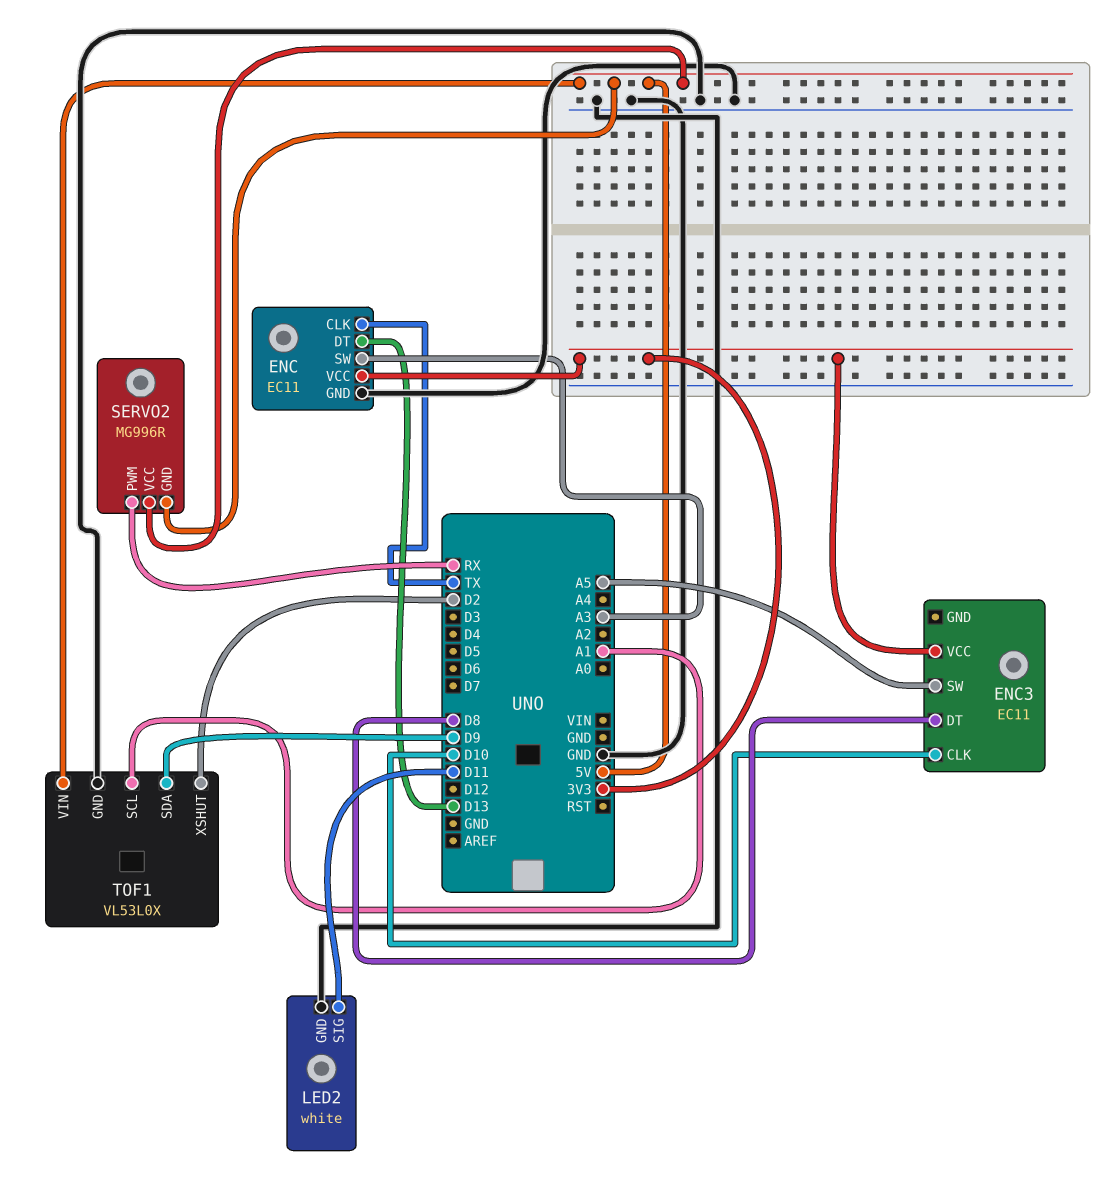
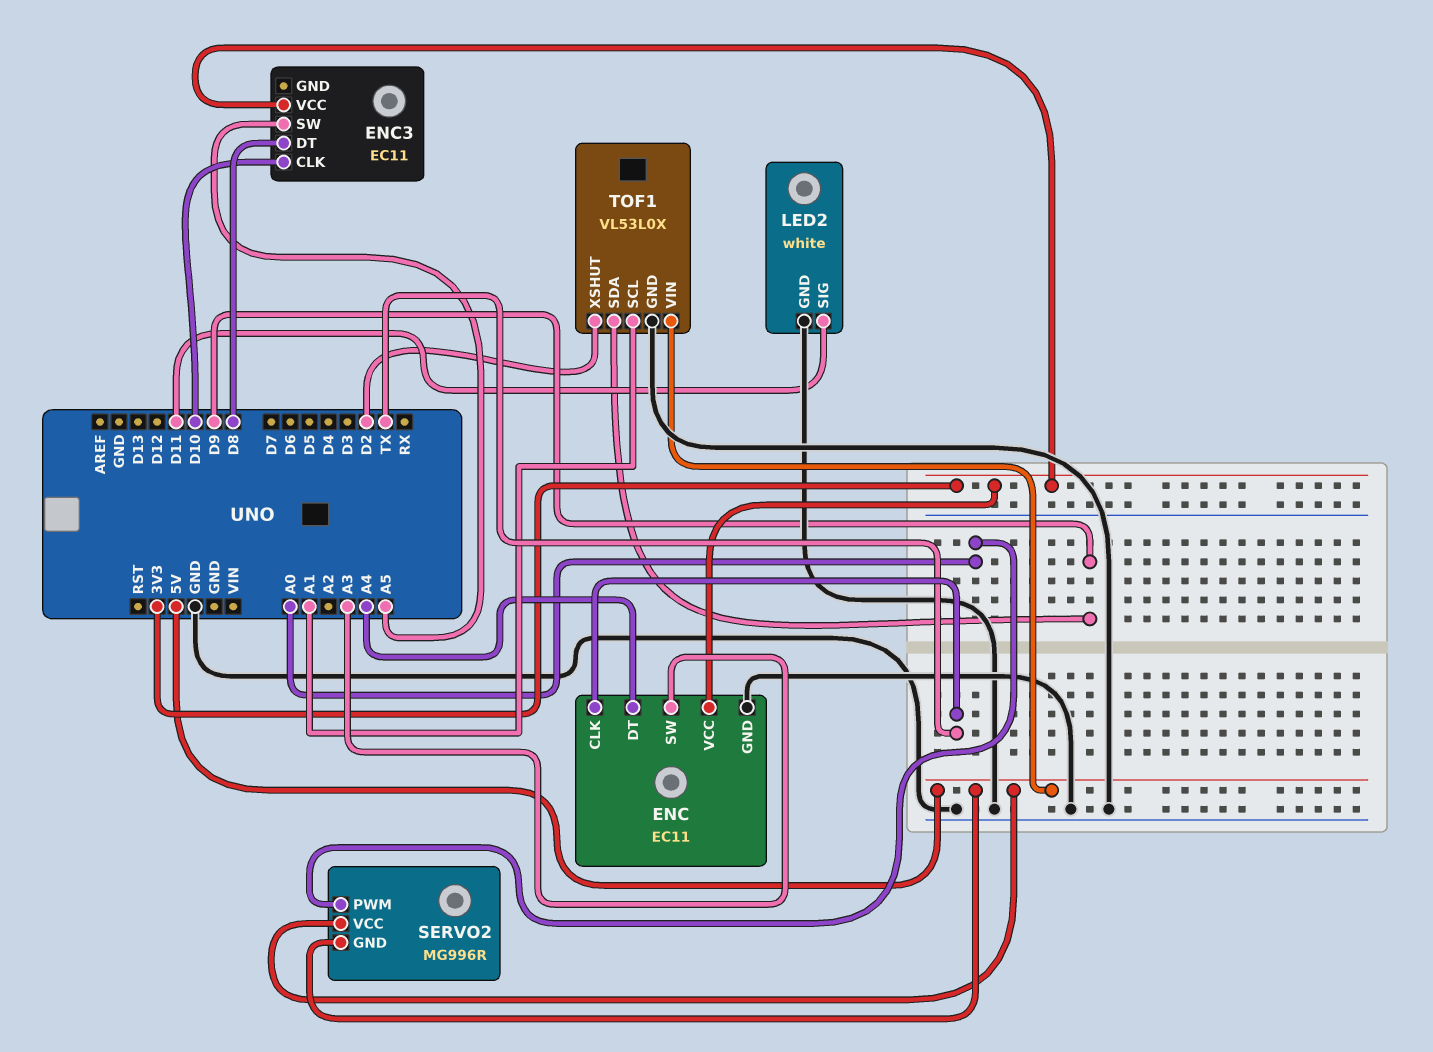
ENC pin DT: D13 -> A4
SERVO2 pin PWM: RX -> A0

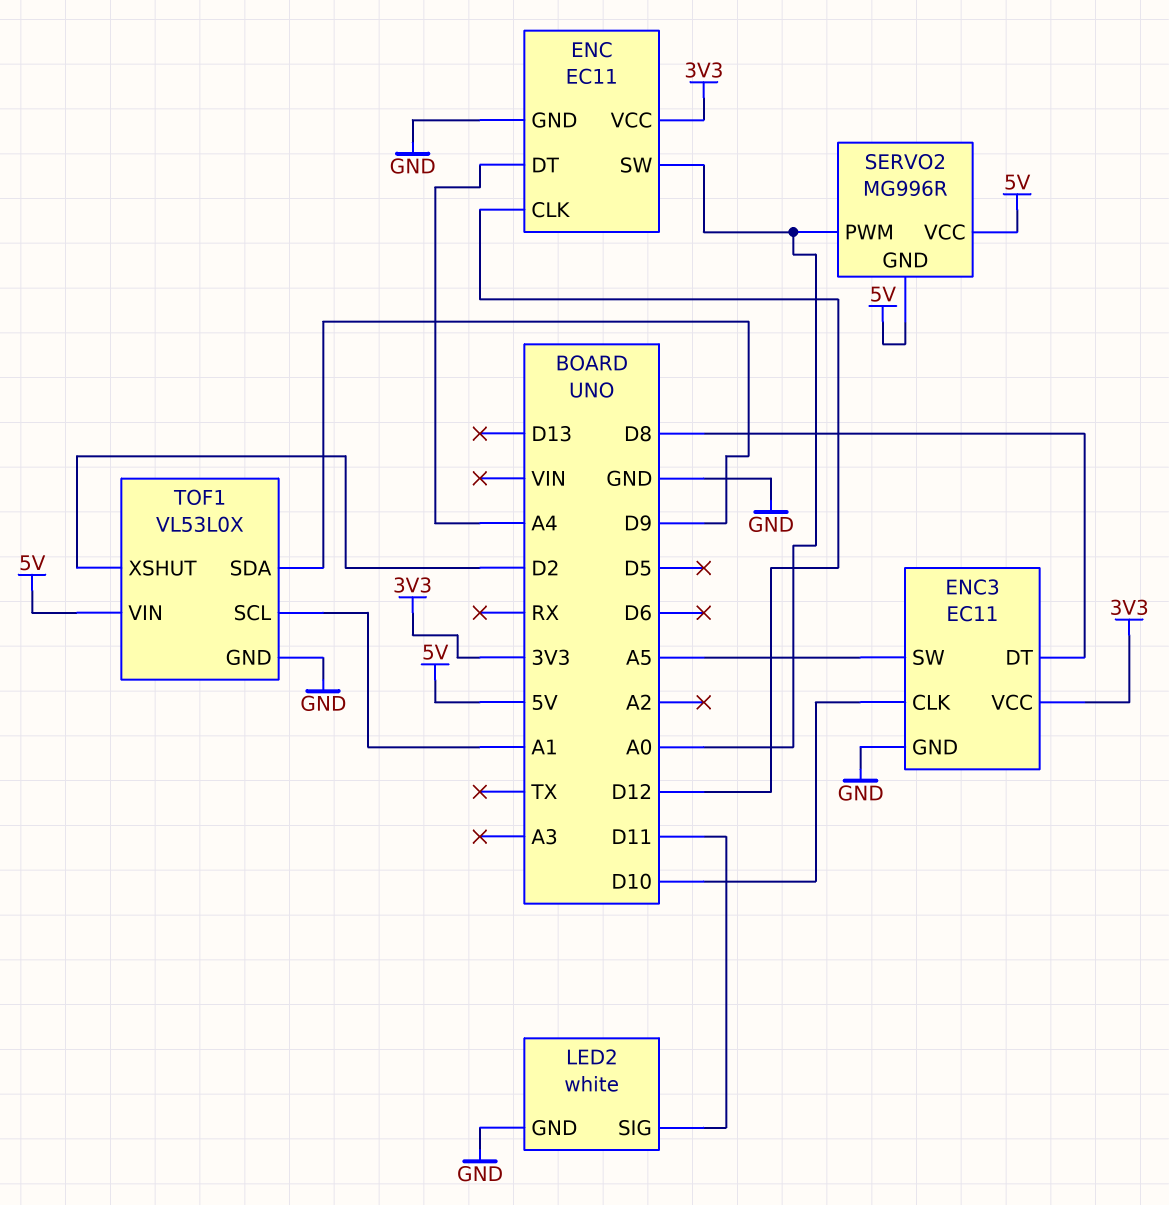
ENC pin CLK: TX -> D12
ENC pin SW: A3 -> A0
ENC3 pin GND: none -> GND

